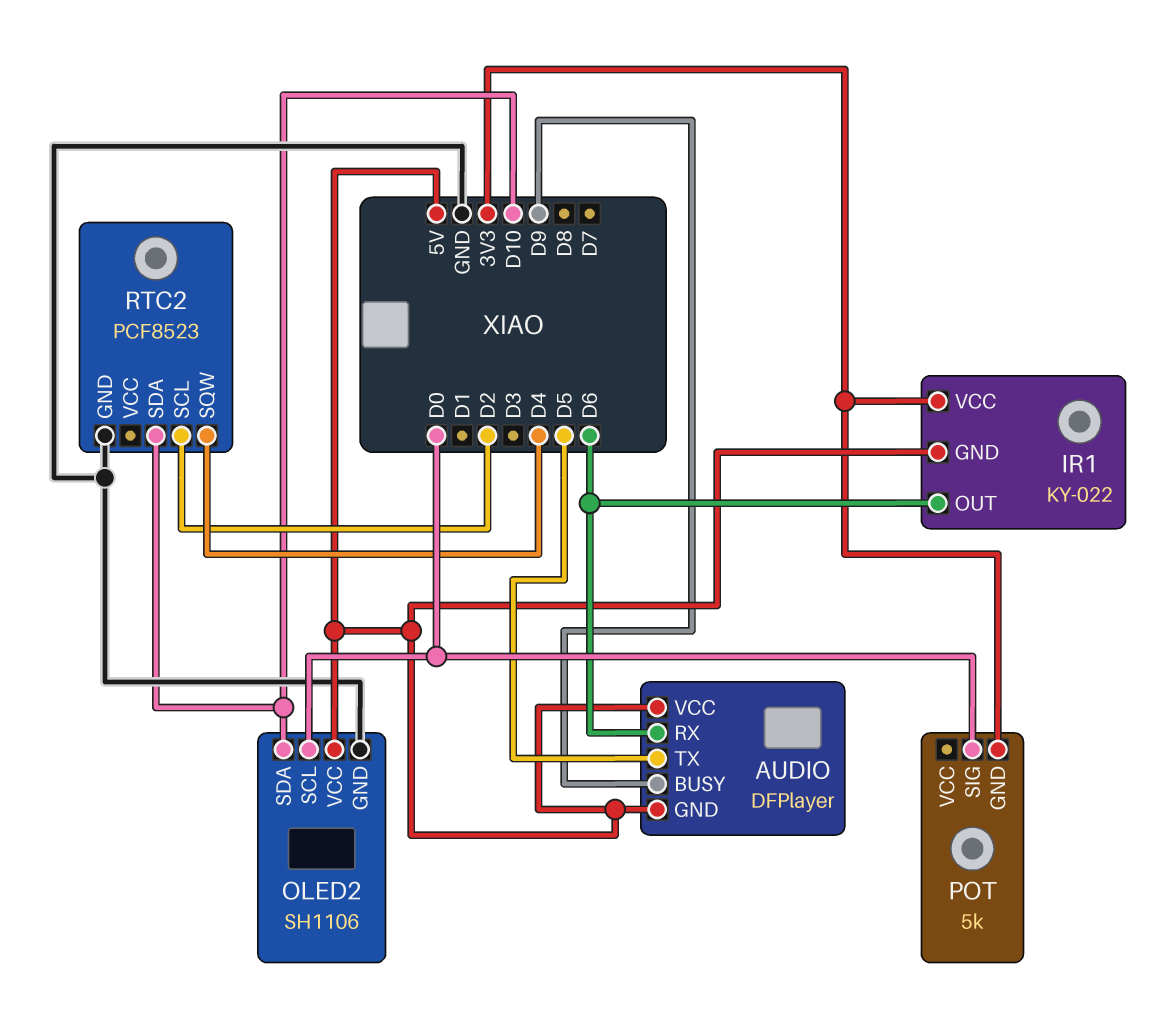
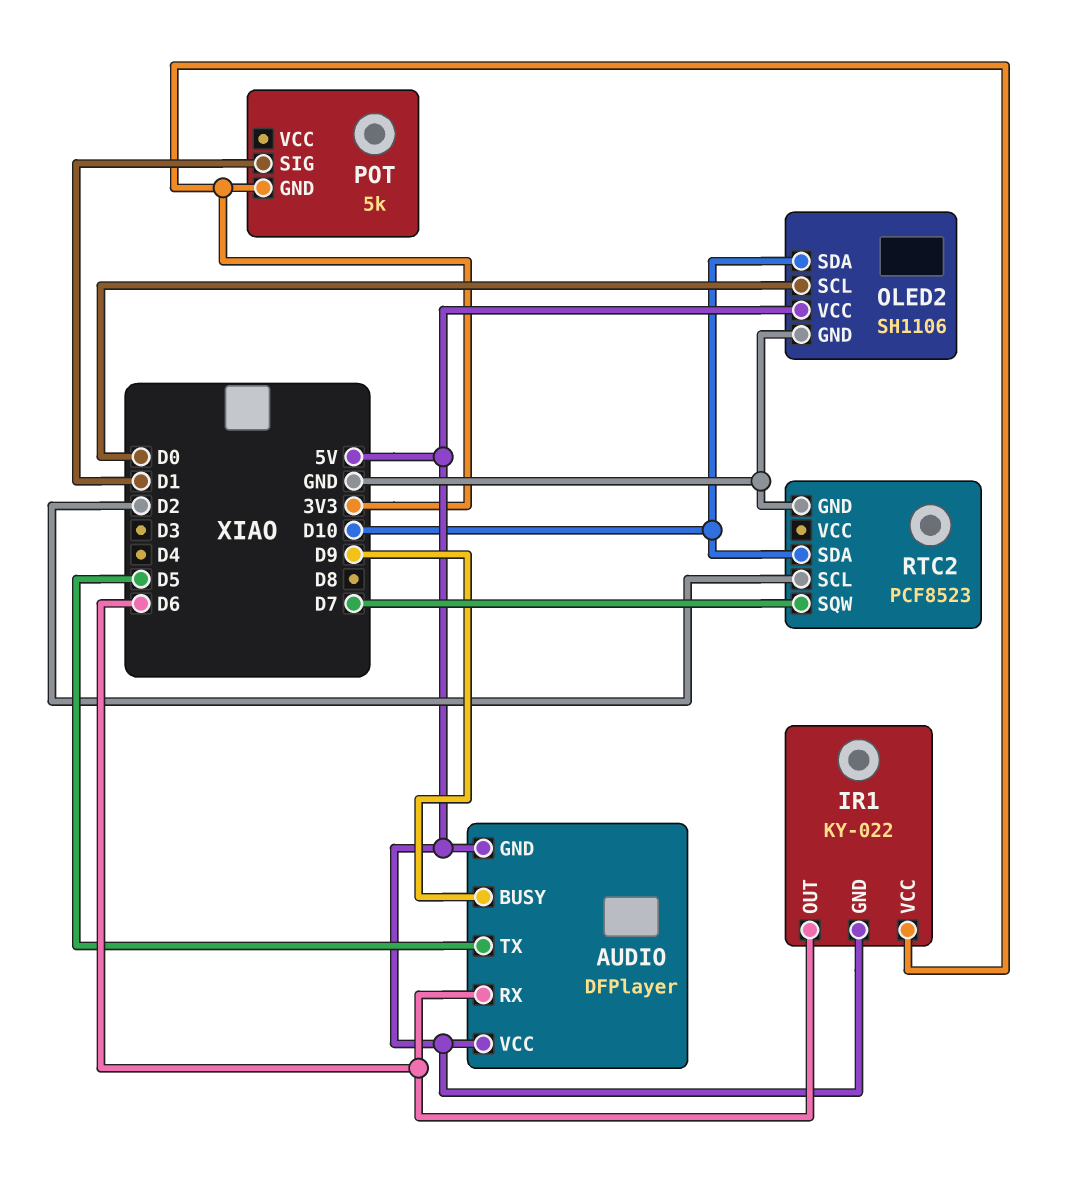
POT pin SIG: D0 -> D1
RTC2 pin SQW: D4 -> D7

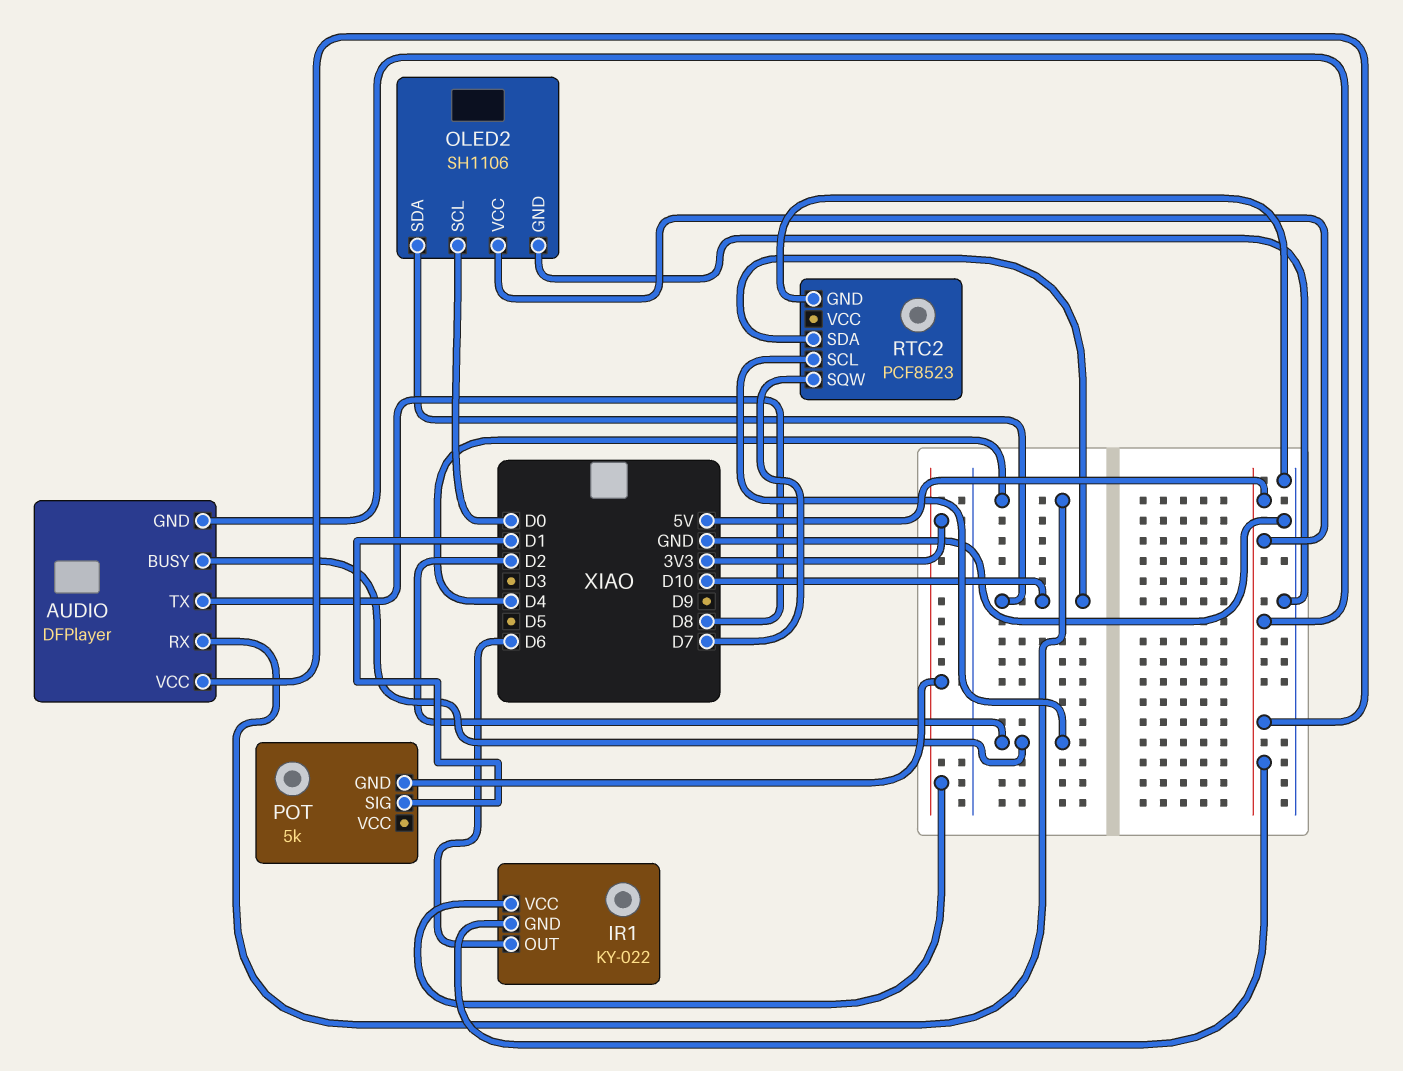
AUDIO pin BUSY: D9 -> D2
AUDIO pin RX: D6 -> D4
AUDIO pin TX: D5 -> D8

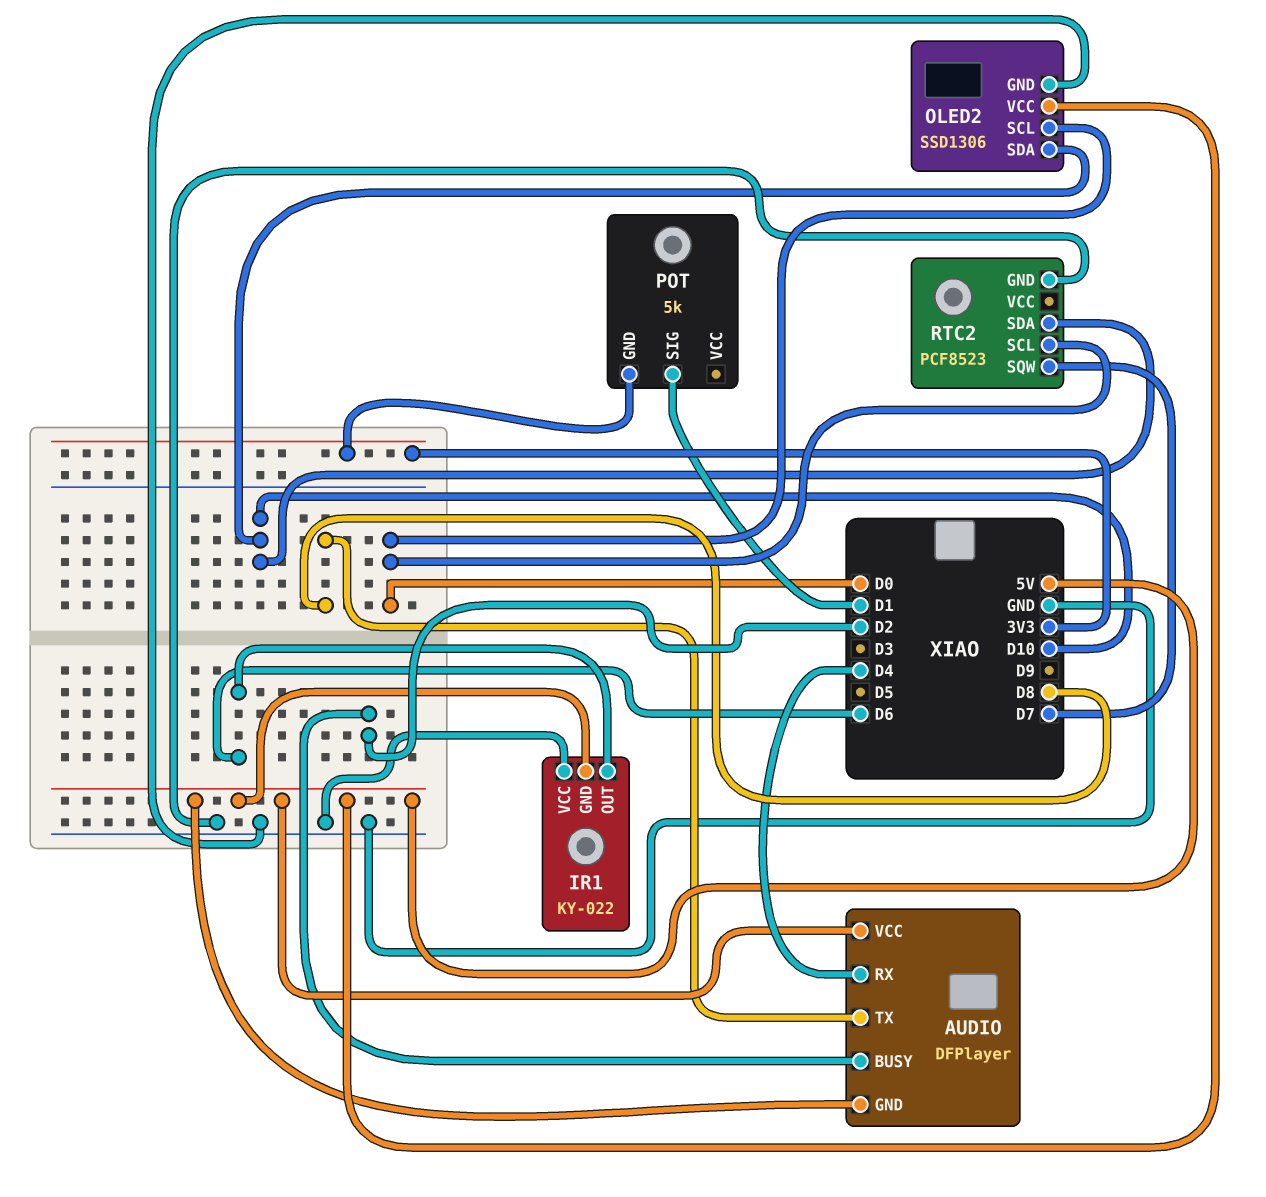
IR1 pin VCC: 3V3 -> GND
OLED2: SH1106 -> SSD1306
RTC2 pin SCL: D2 -> D0

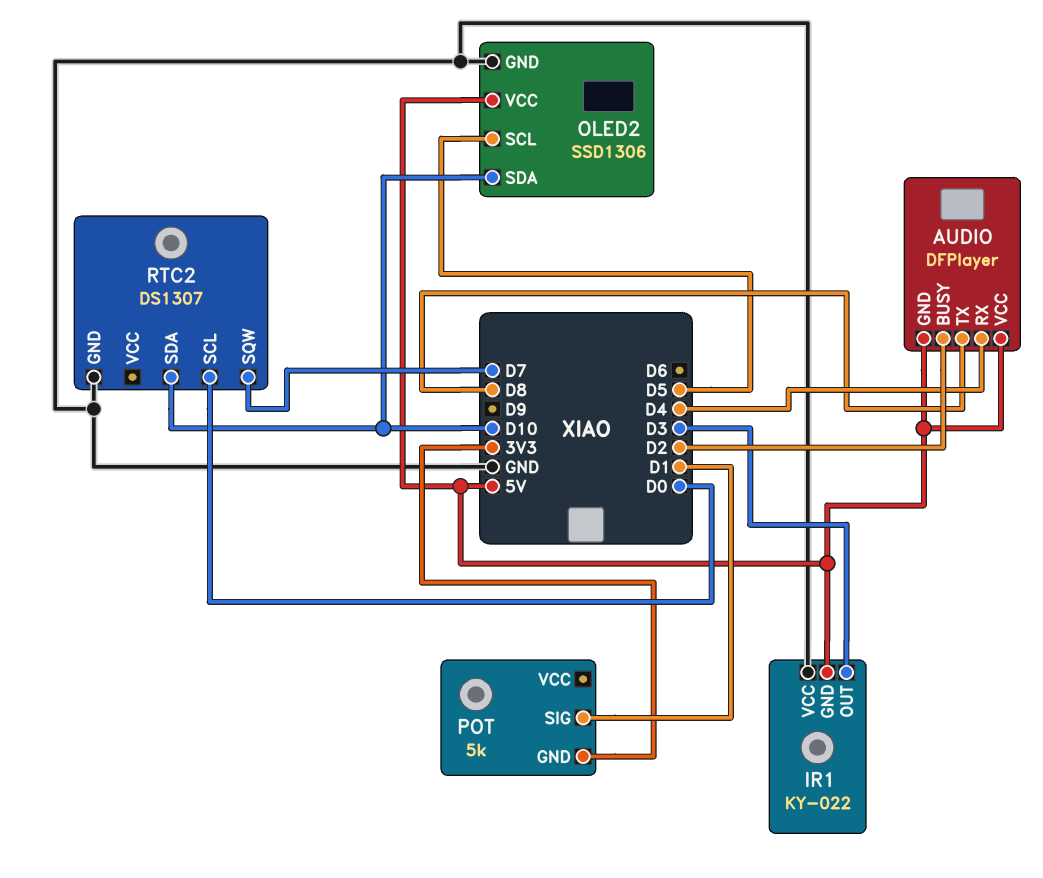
IR1 pin OUT: D6 -> D3
OLED2 pin SCL: D0 -> D5
RTC2: PCF8523 -> DS1307

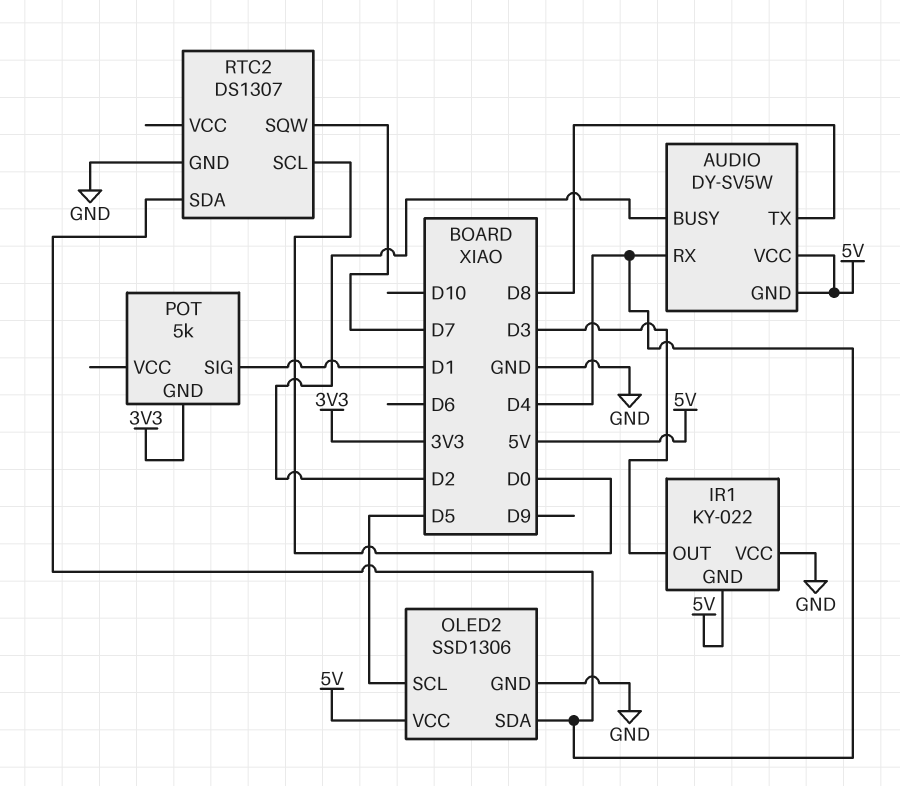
AUDIO: DFPlayer -> DY-SV5W
OLED2 pin SDA: D10 -> D4
RTC2 pin SDA: D10 -> D4

